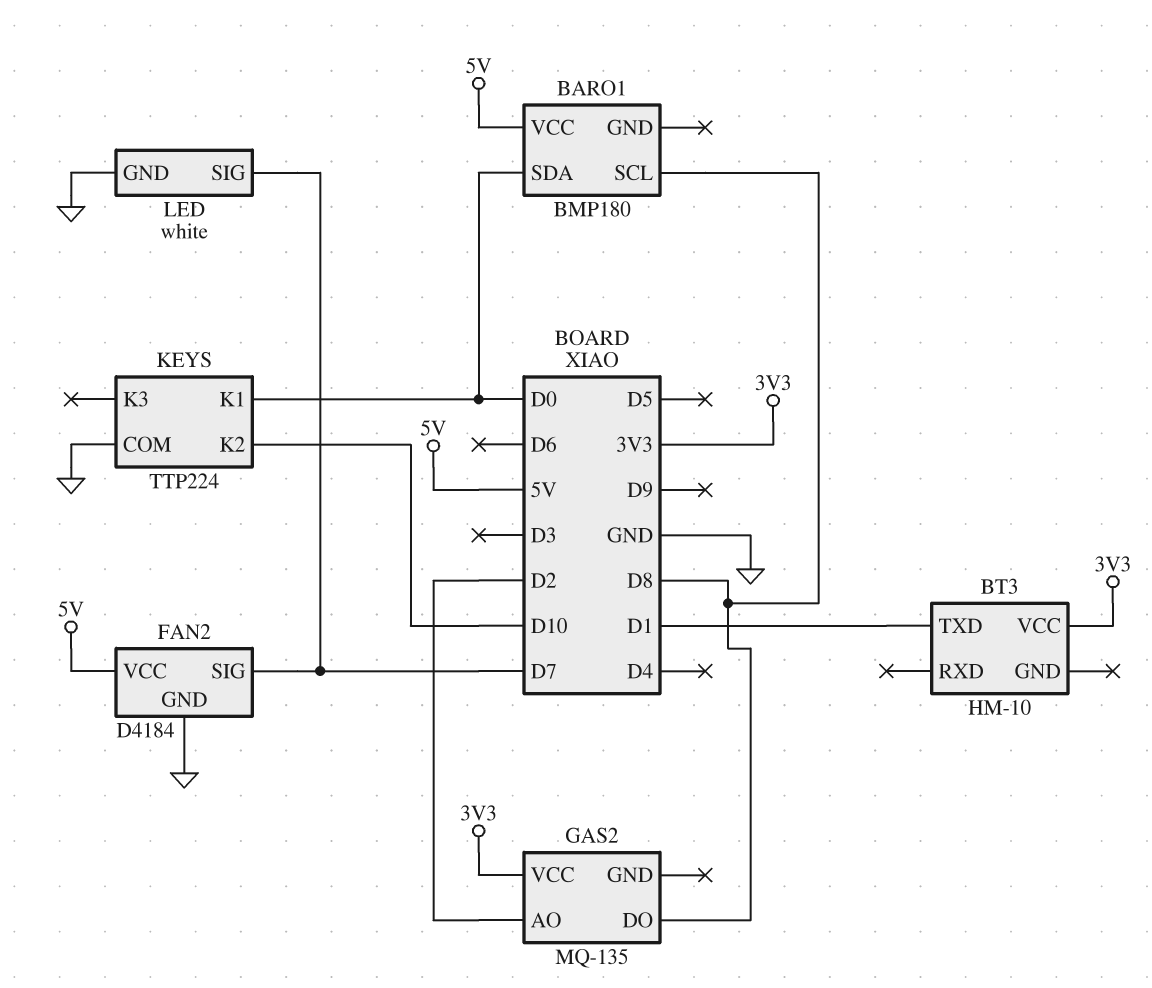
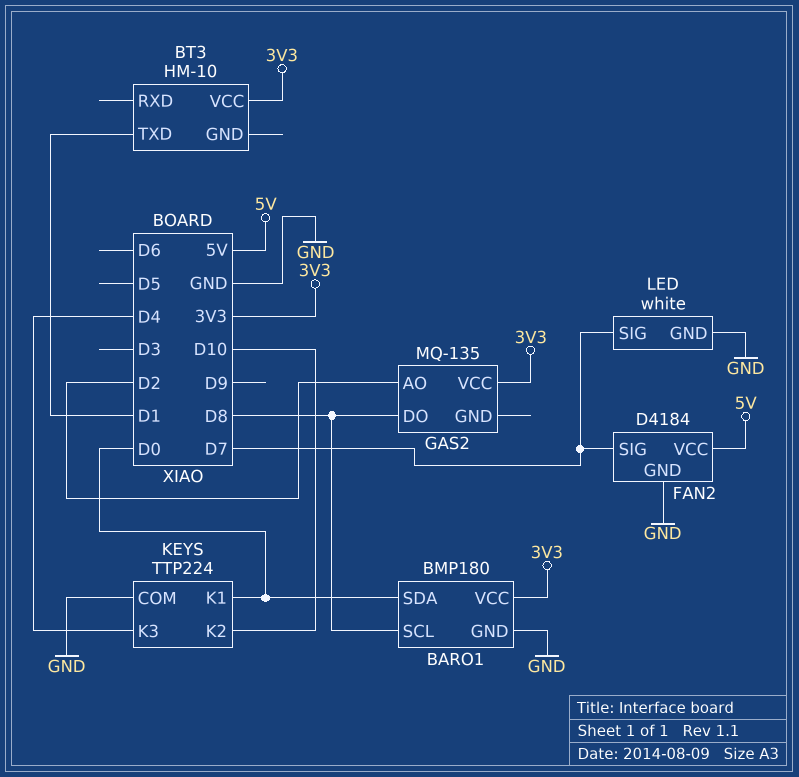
BARO1 pin GND: none -> GND
BARO1 pin VCC: 5V -> 3V3
KEYS pin K3: none -> D4

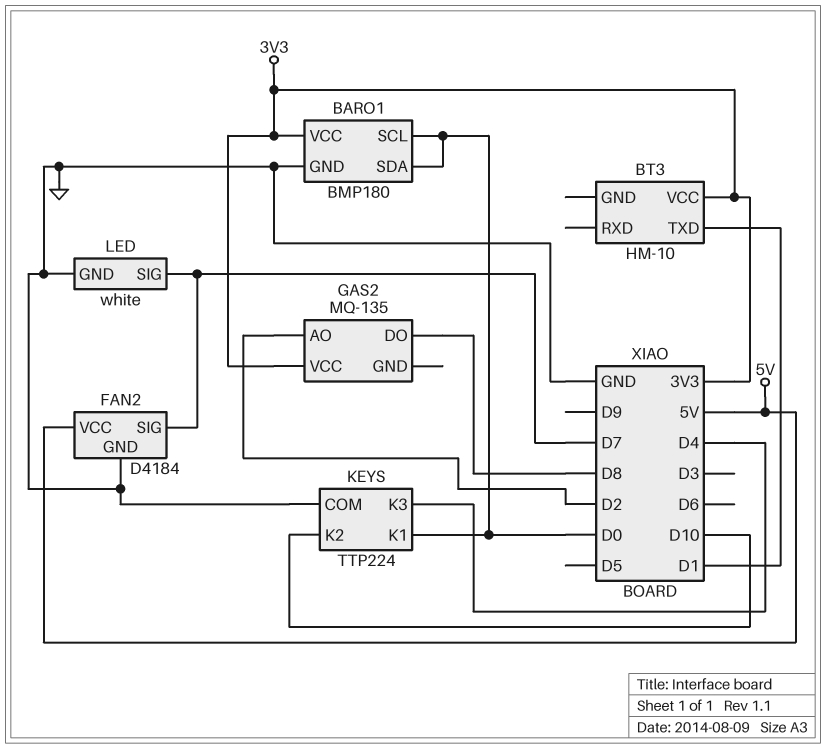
BARO1 pin SCL: D8 -> D0

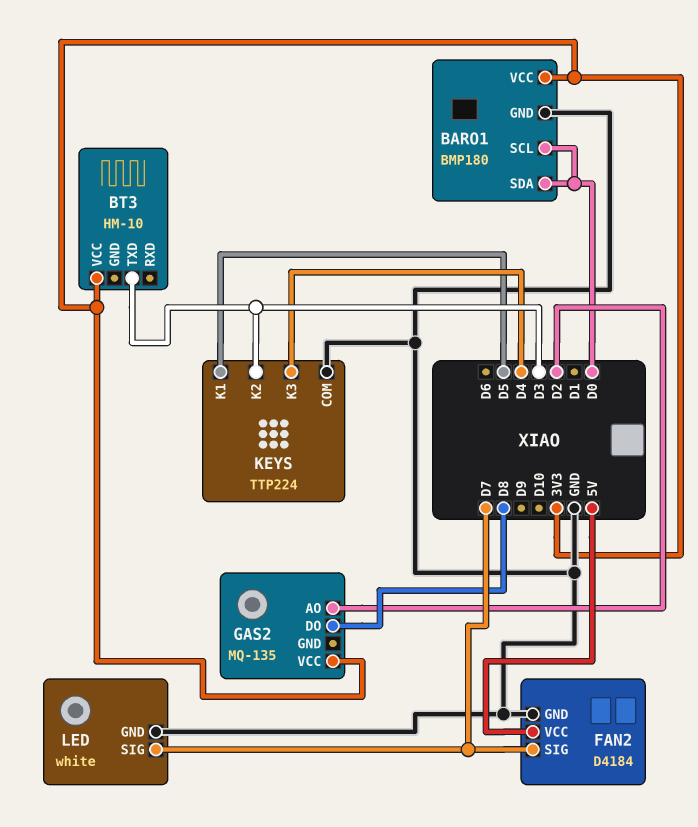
BT3 pin TXD: D1 -> D3
KEYS pin K1: D0 -> D5
KEYS pin K2: D10 -> D3

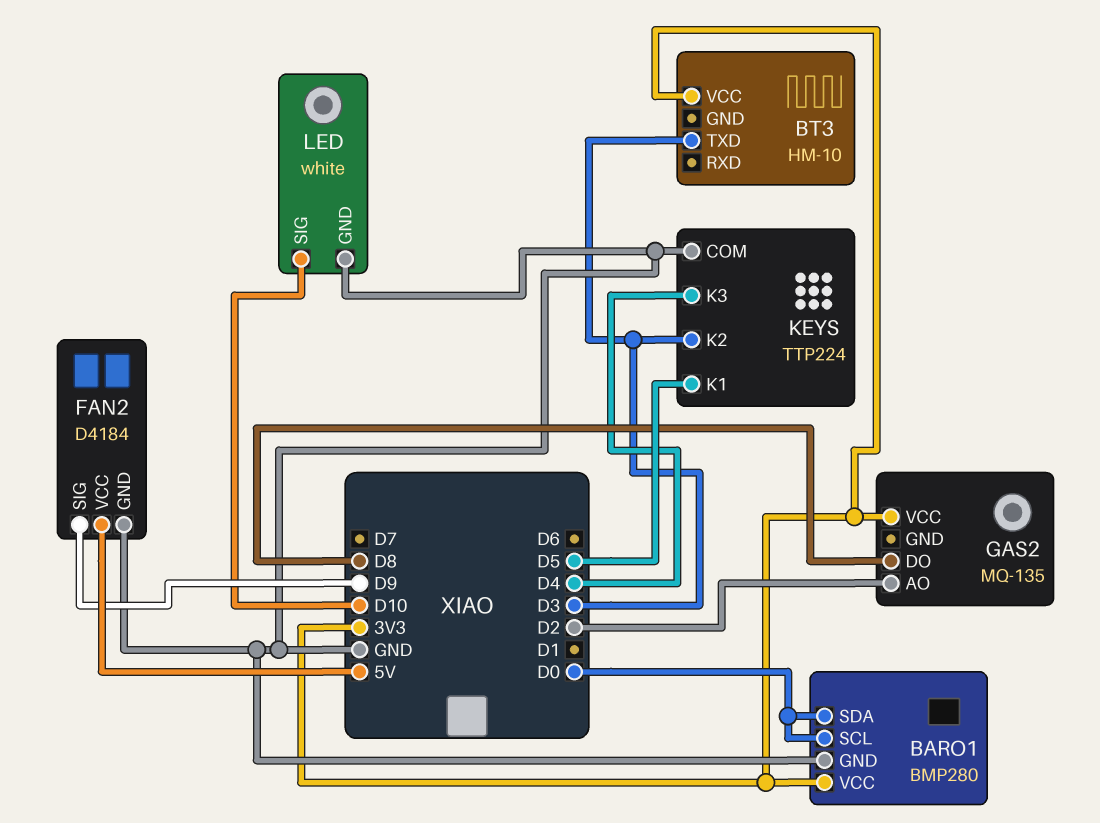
BARO1: BMP180 -> BMP280
FAN2 pin SIG: D7 -> D9
LED pin SIG: D7 -> D10

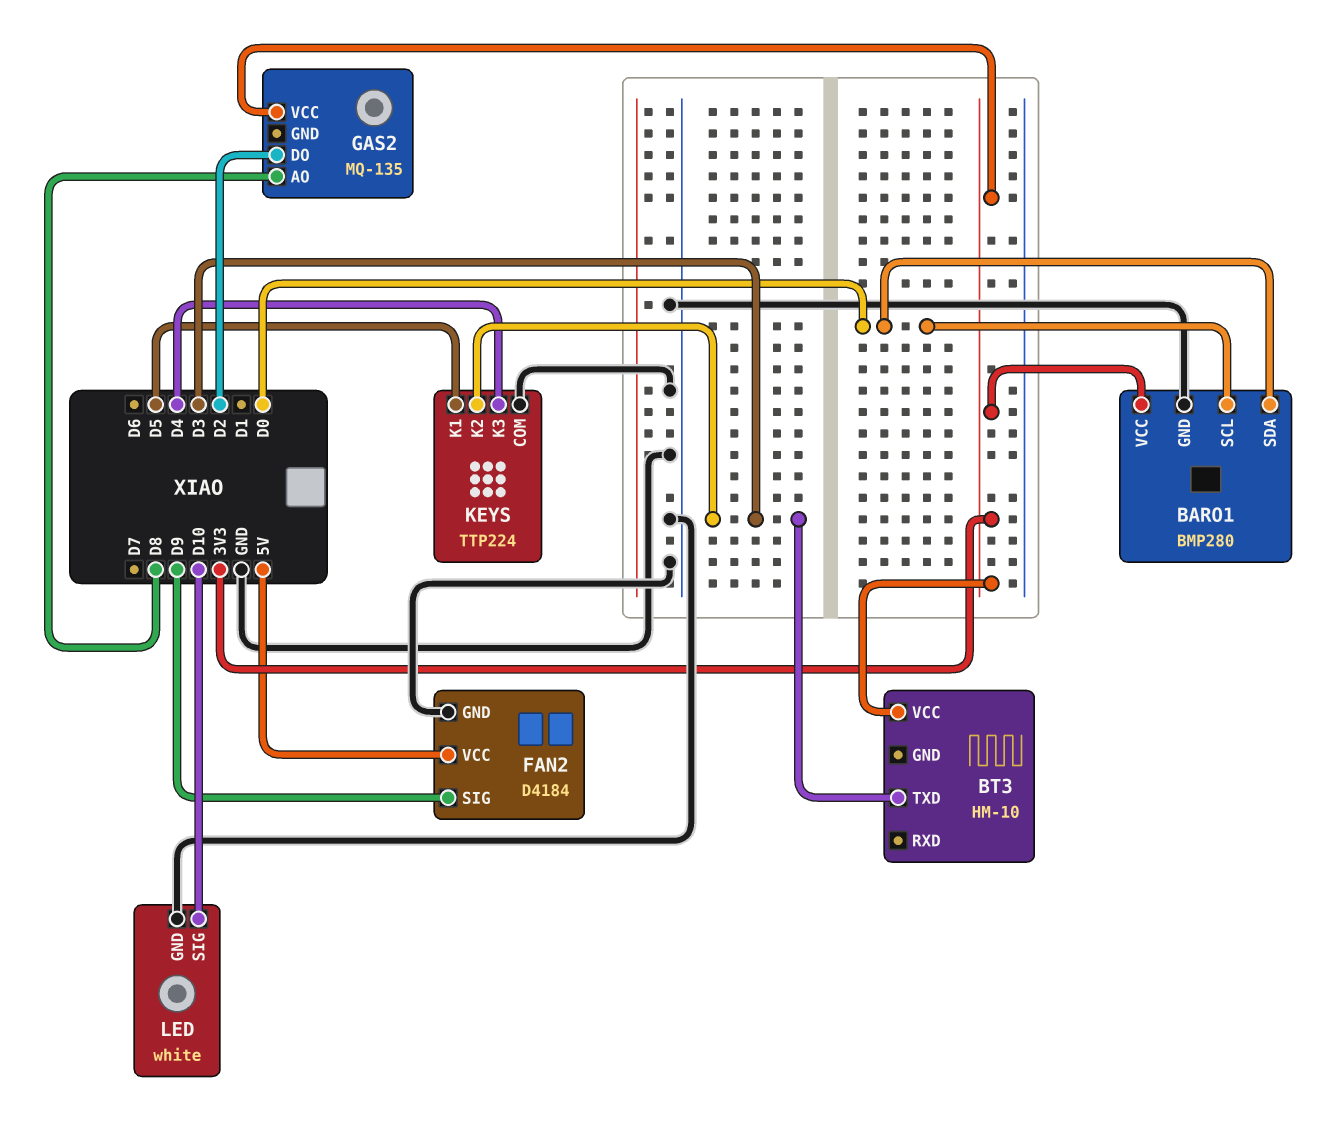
GAS2 pin AO: D2 -> D8
GAS2 pin DO: D8 -> D2

